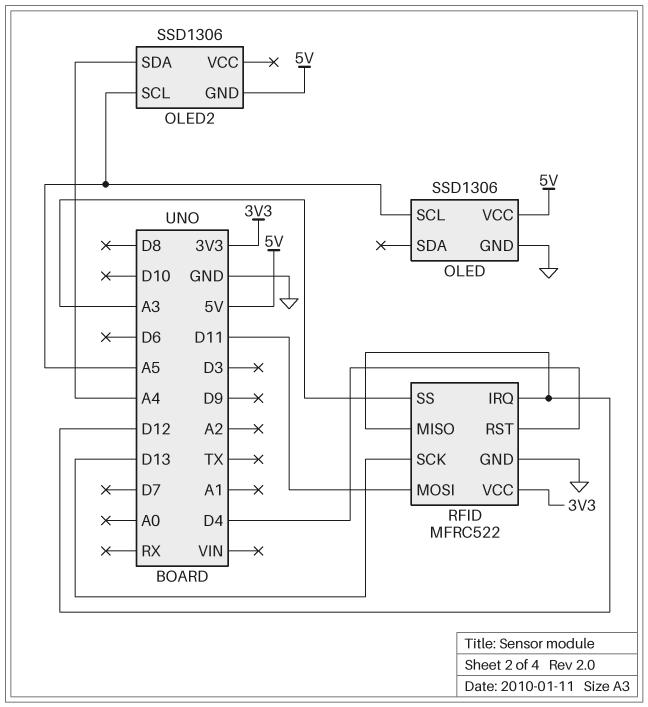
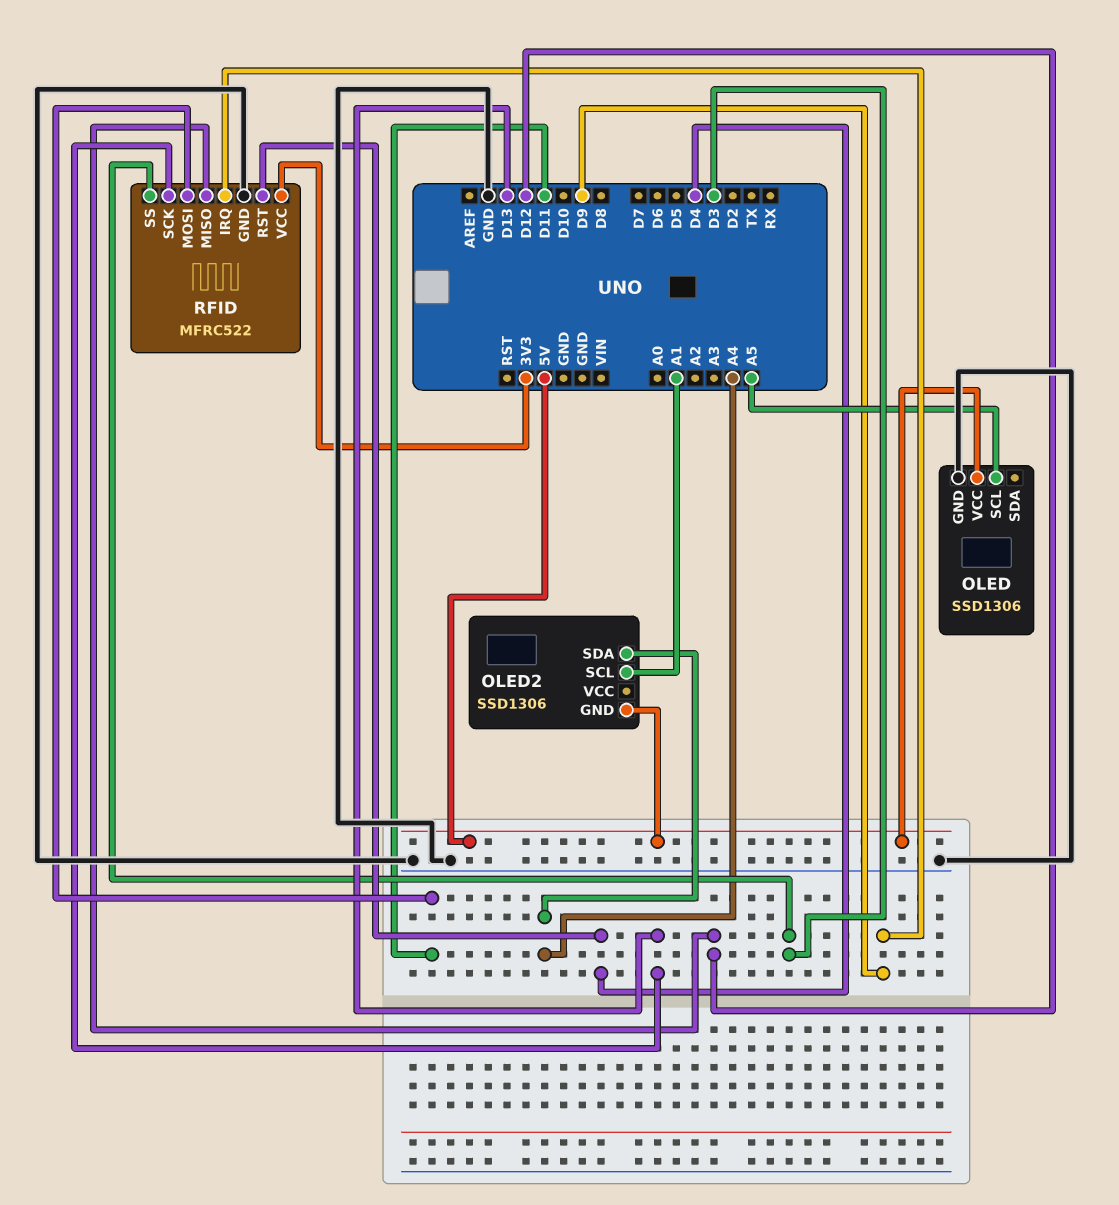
OLED2 pin SCL: A5 -> A1
RFID pin IRQ: D12 -> D9
RFID pin SS: A3 -> D3

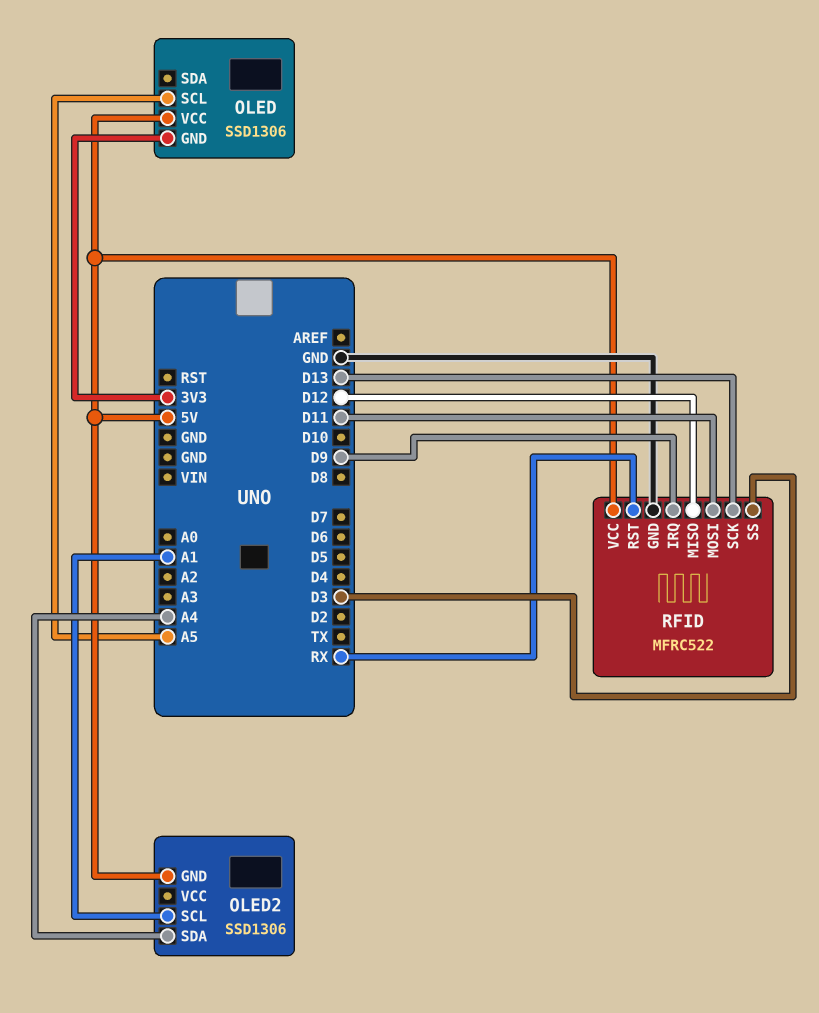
OLED pin GND: GND -> 3V3
RFID pin RST: D4 -> RX
RFID pin VCC: 3V3 -> 5V

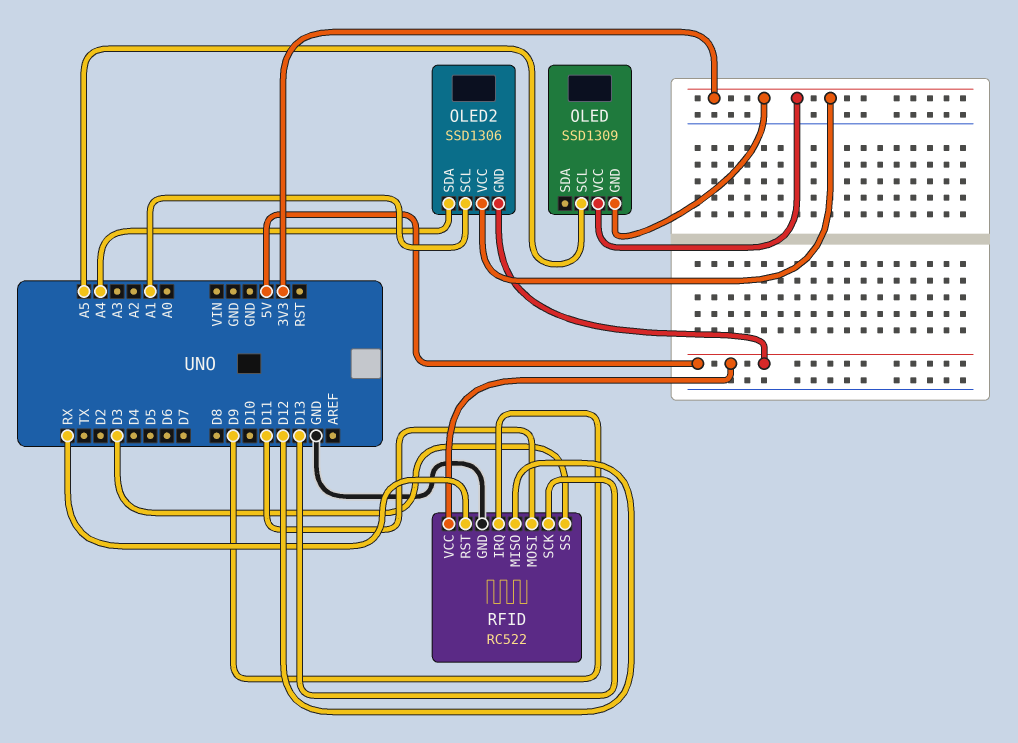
OLED: SSD1306 -> SSD1309
OLED pin VCC: 5V -> 3V3
OLED2 pin VCC: none -> 3V3
RFID: MFRC522 -> RC522

